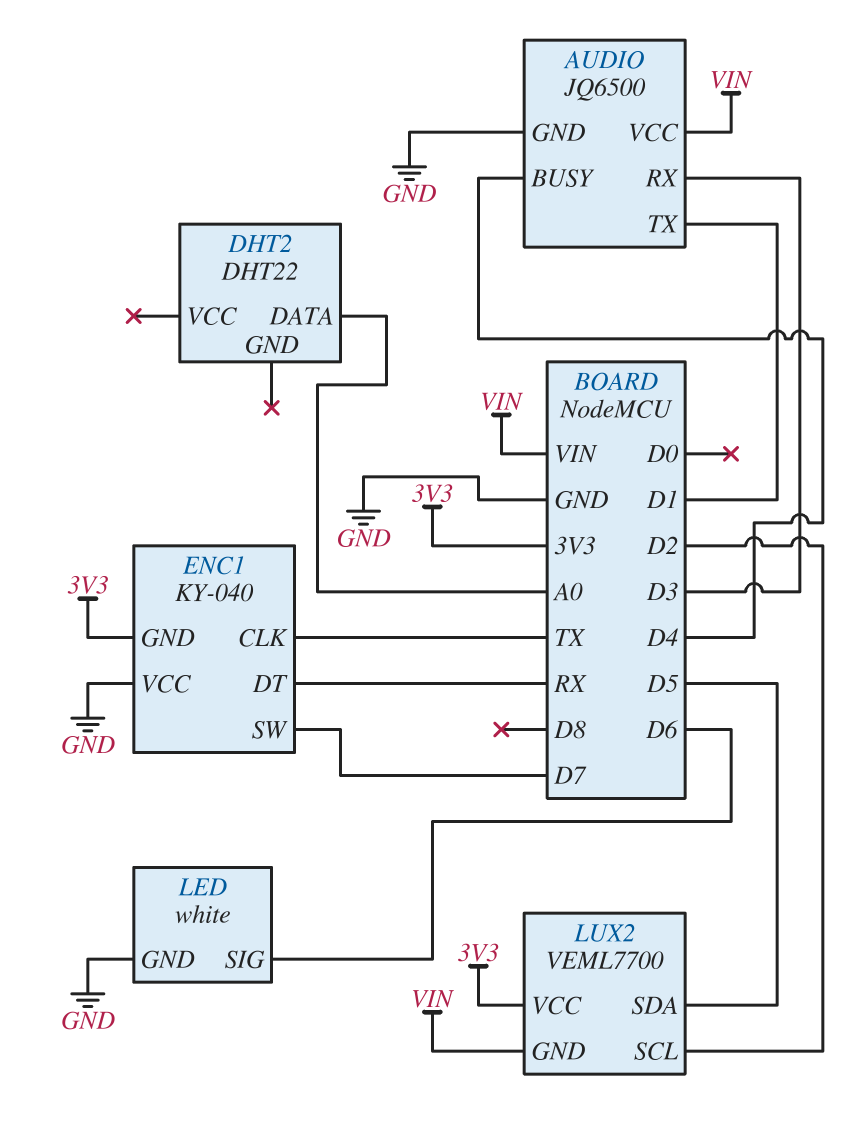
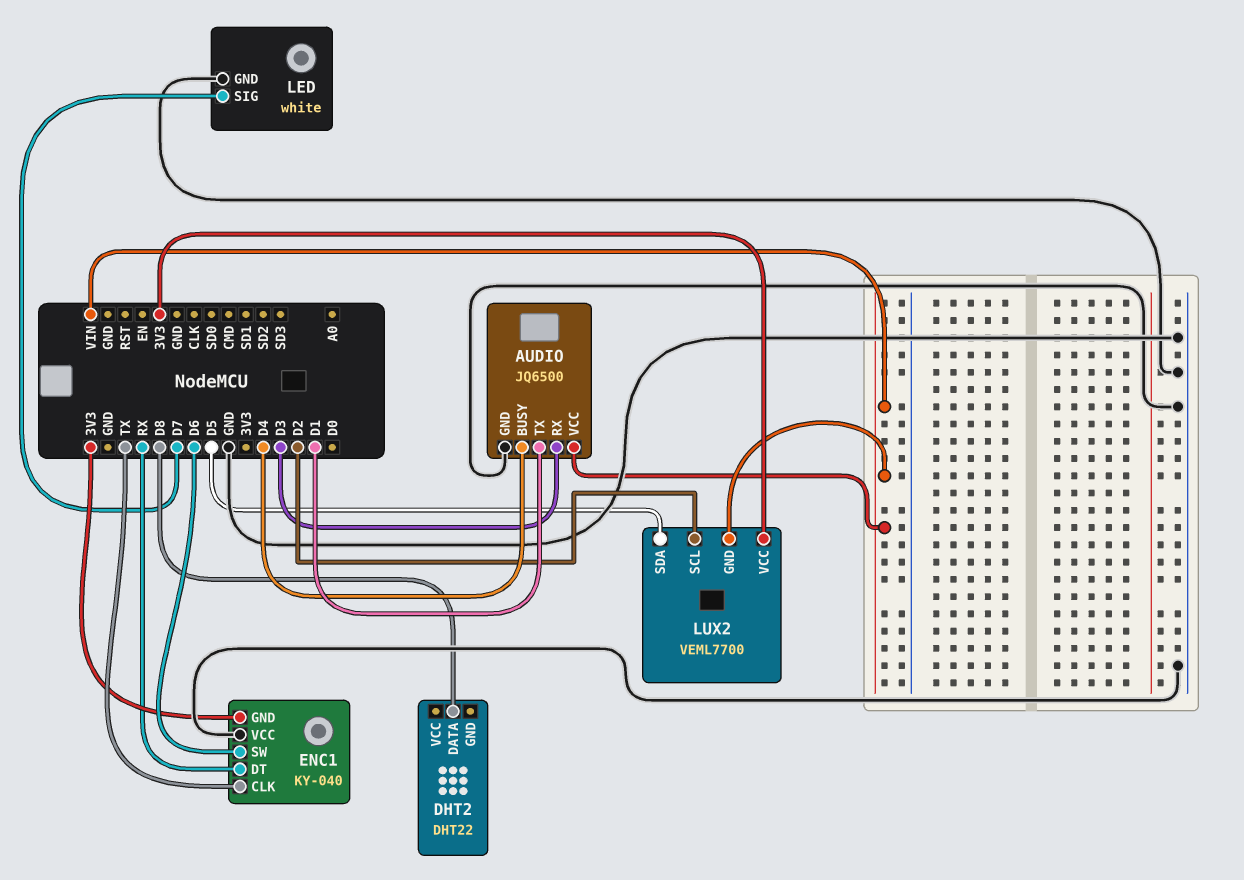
DHT2 pin DATA: A0 -> D8
ENC1 pin SW: D7 -> D6
LED pin SIG: D6 -> D7

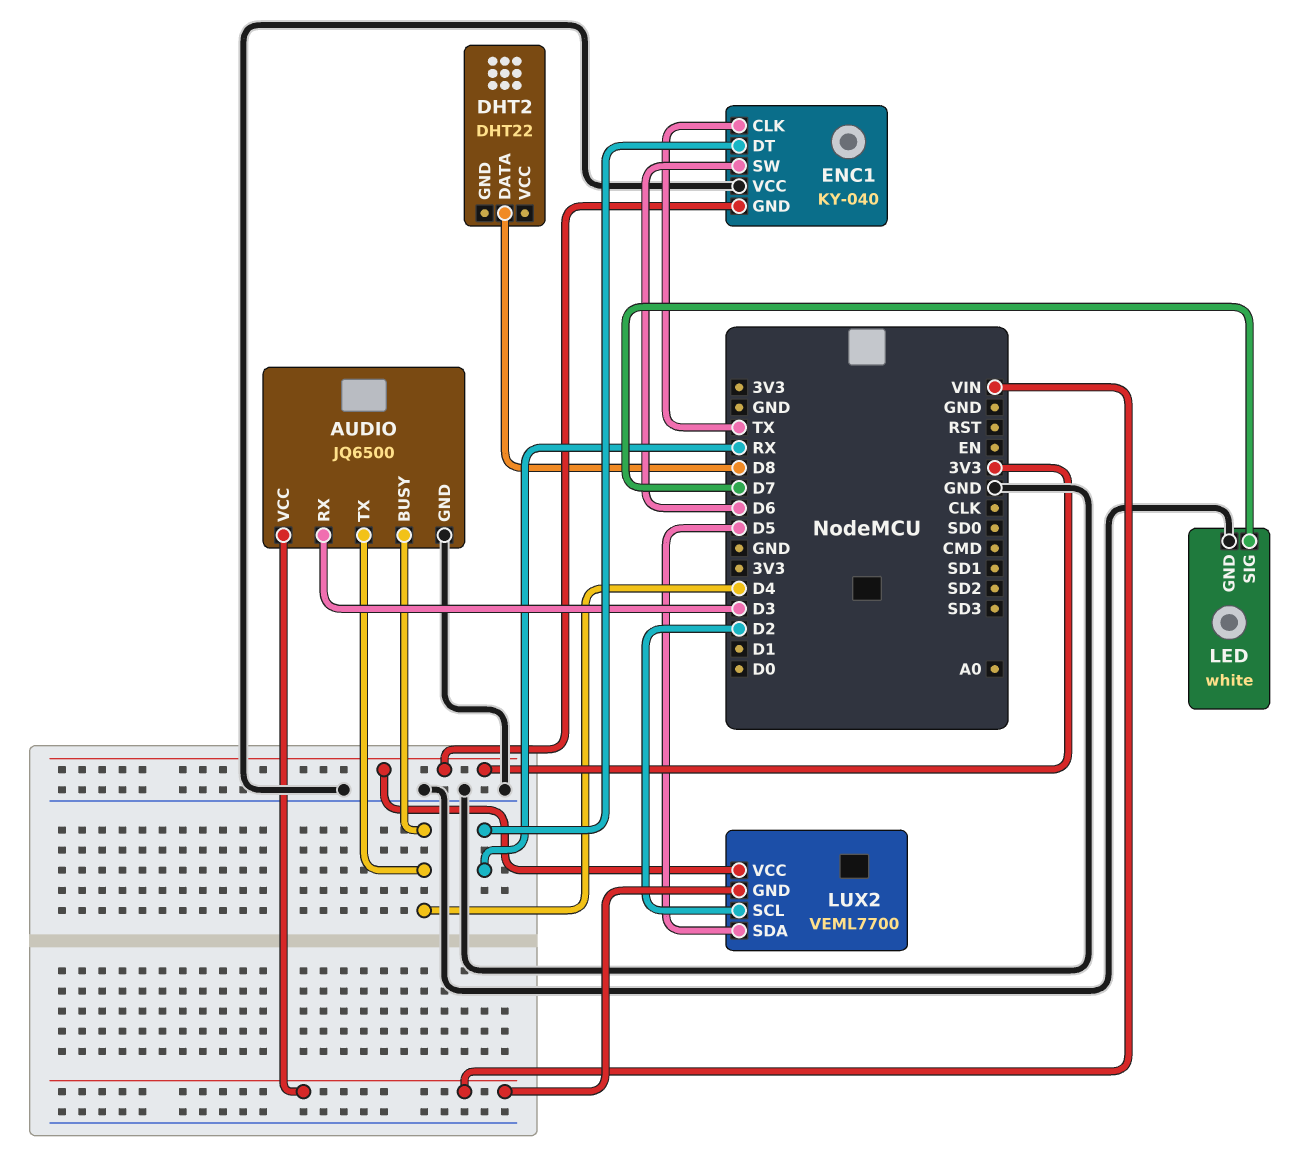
AUDIO pin TX: D1 -> D4

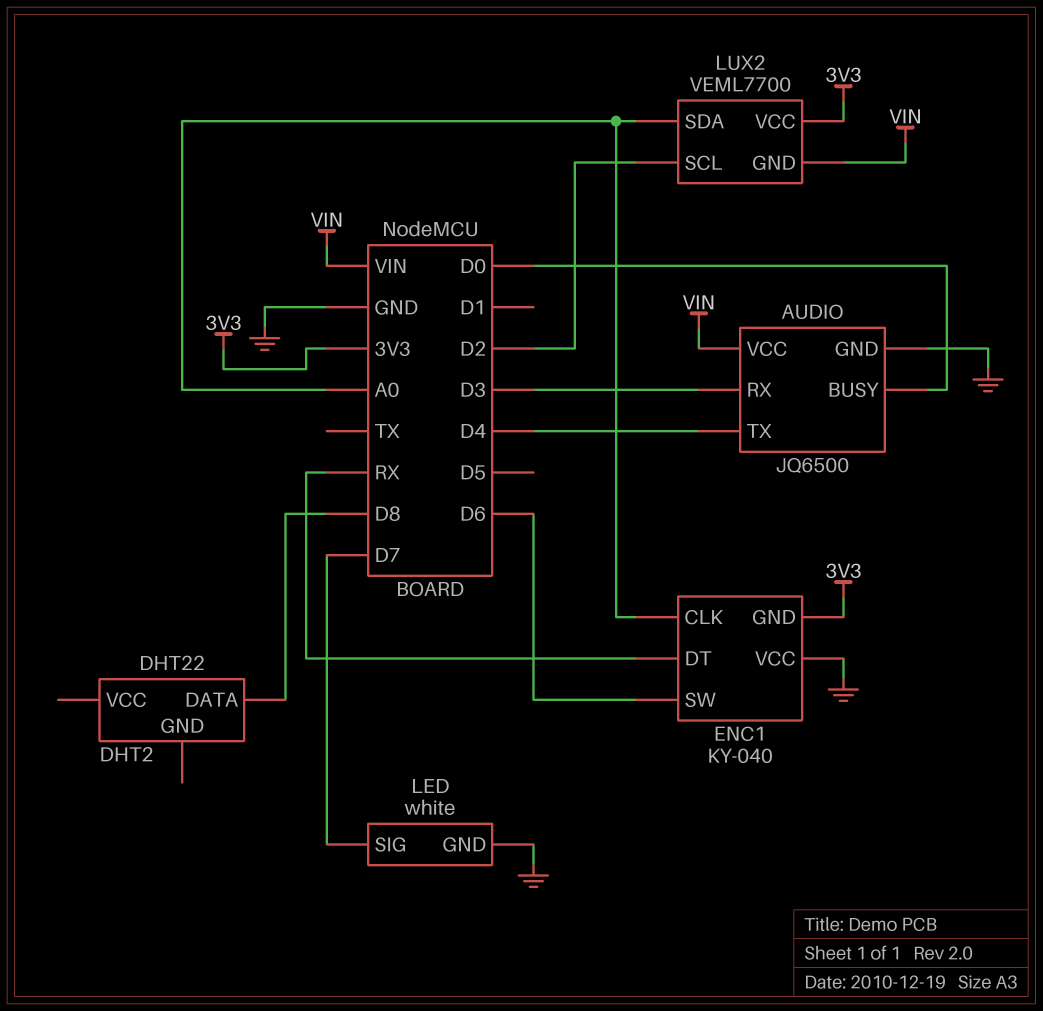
AUDIO pin BUSY: D4 -> D0
ENC1 pin CLK: TX -> A0
LUX2 pin SDA: D5 -> A0

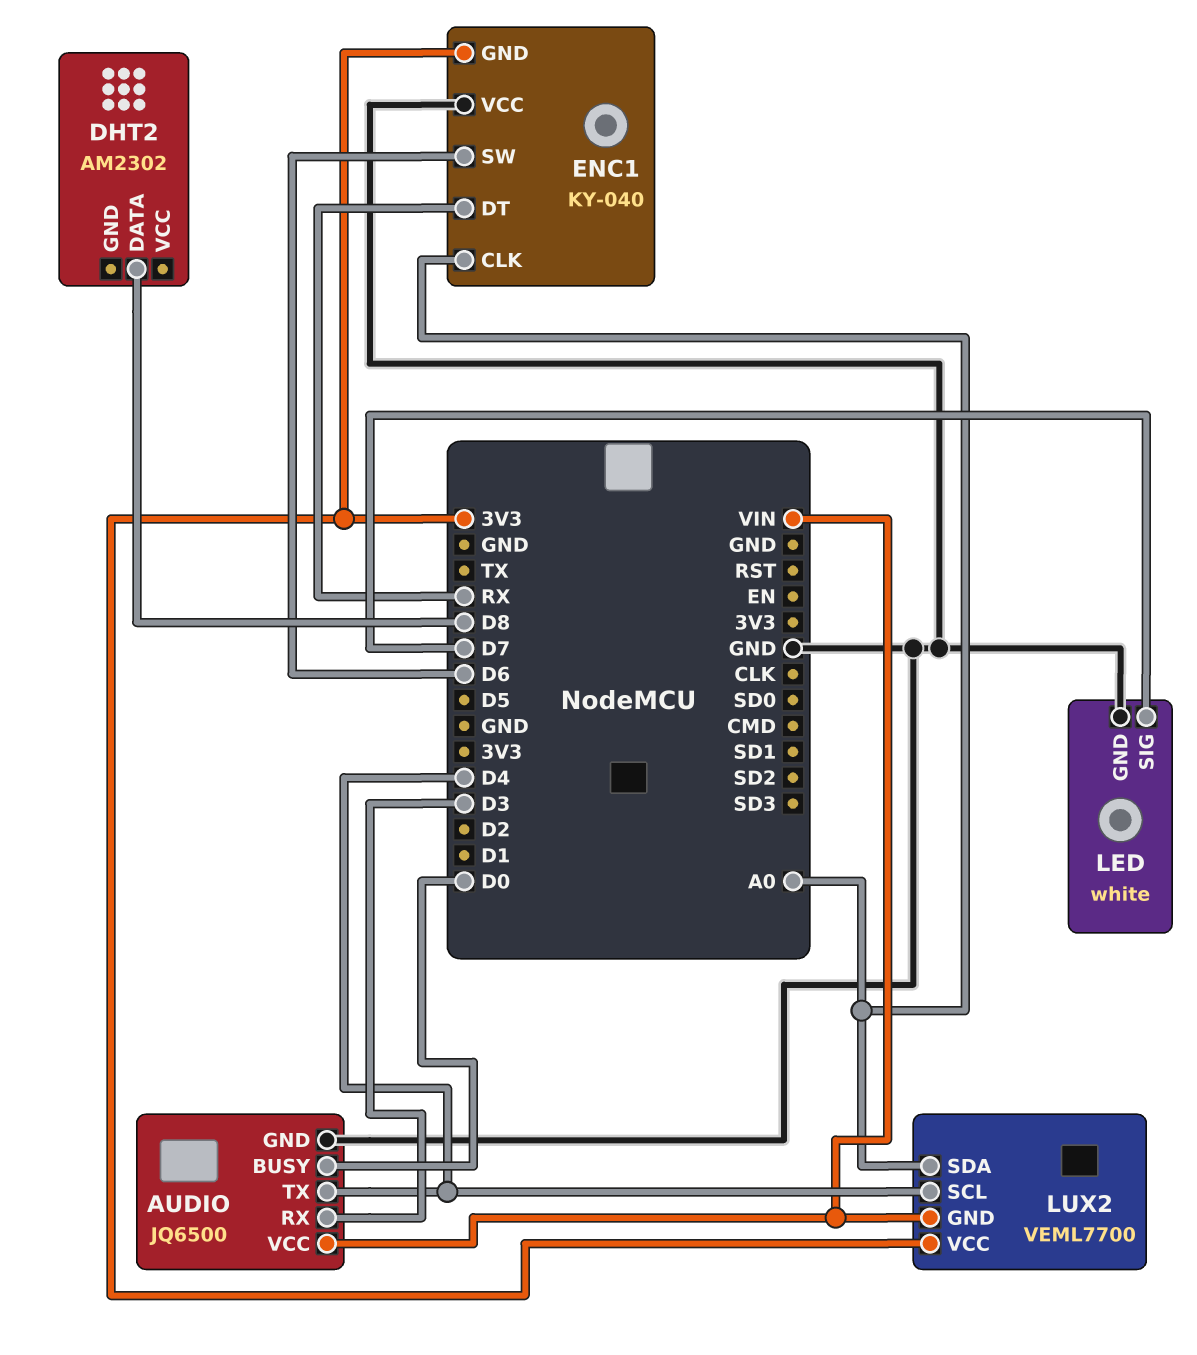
DHT2: DHT22 -> AM2302
LUX2 pin SCL: D2 -> D4

